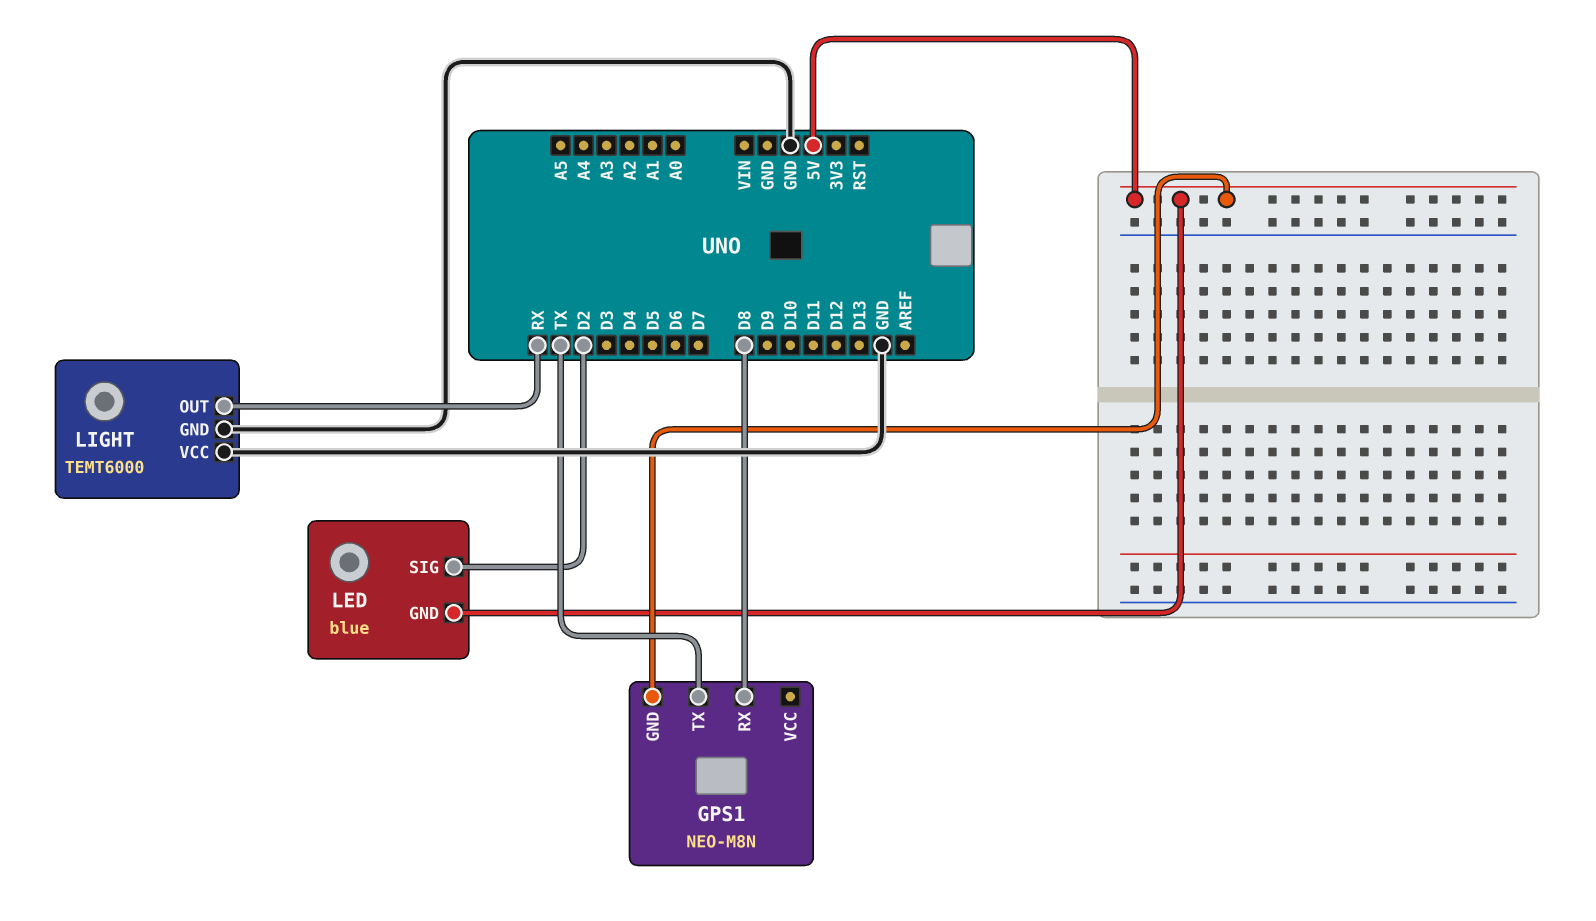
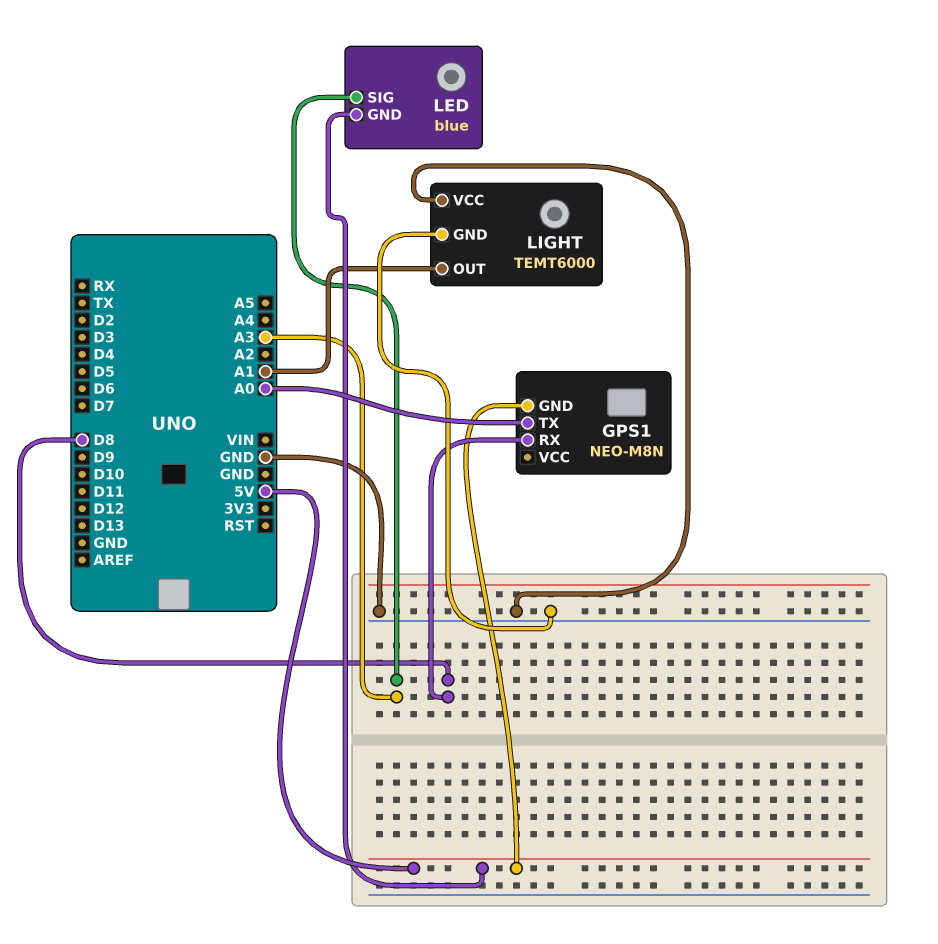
GPS1 pin TX: TX -> A0
LED pin SIG: D2 -> A3
LIGHT pin OUT: RX -> A1

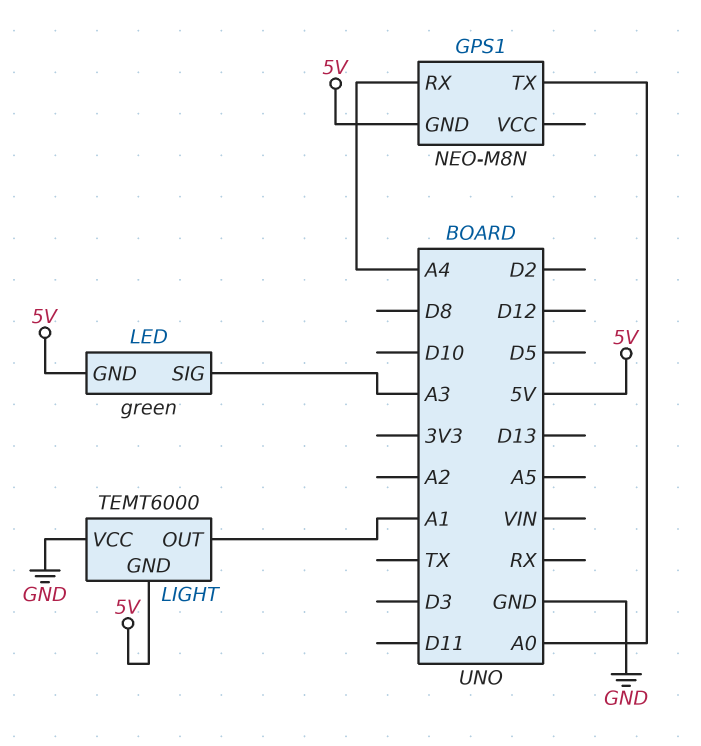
GPS1 pin RX: D8 -> A4
LED: blue -> green
LIGHT pin GND: GND -> 5V

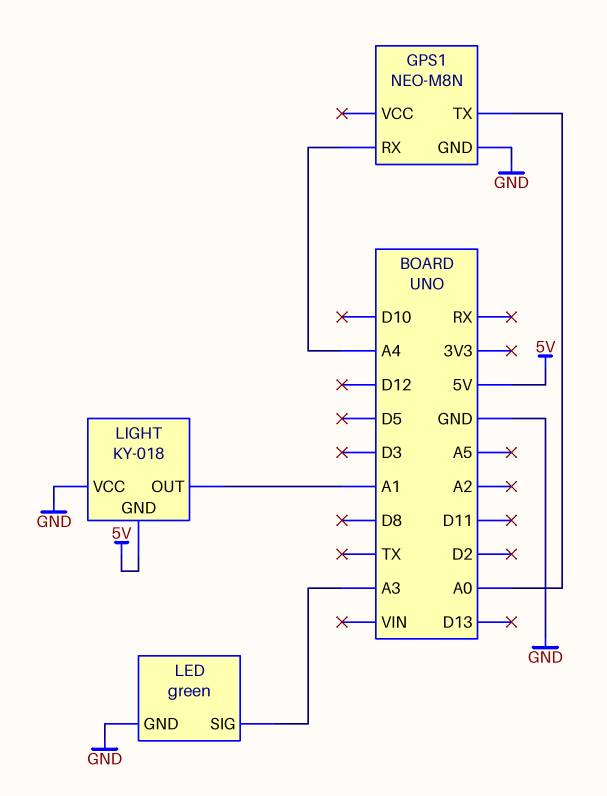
GPS1 pin GND: 5V -> GND
LED pin GND: 5V -> GND
LIGHT: TEMT6000 -> KY-018

